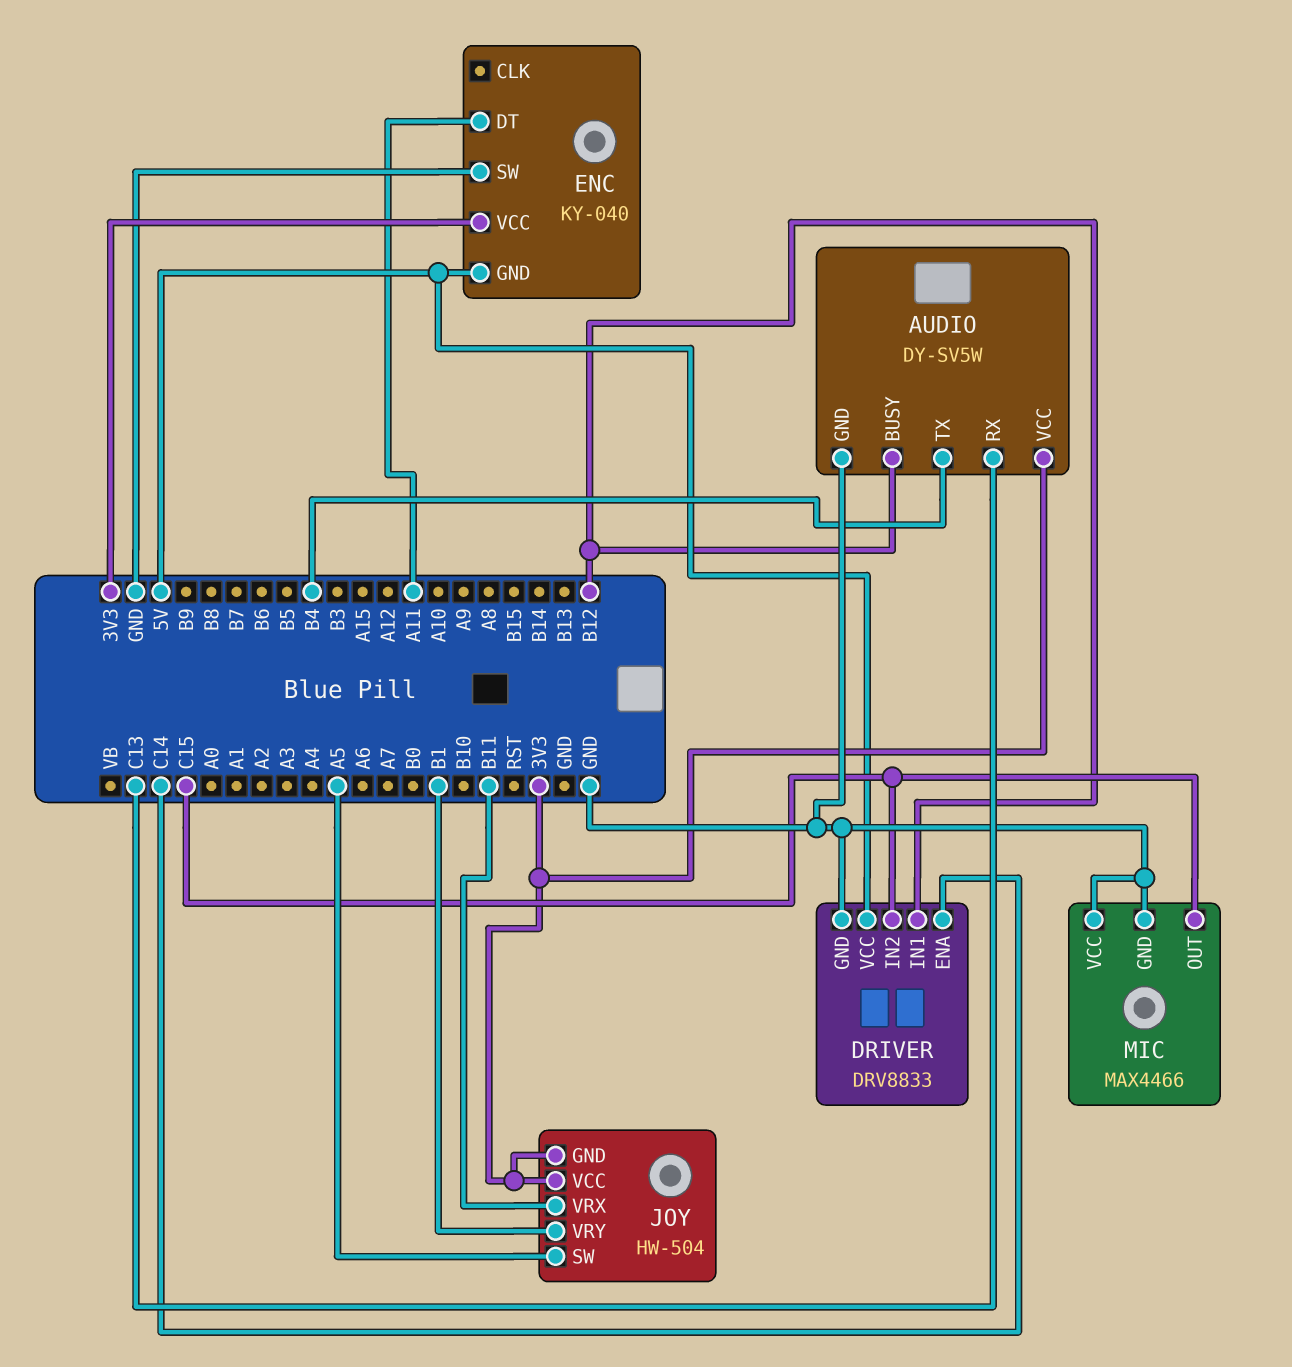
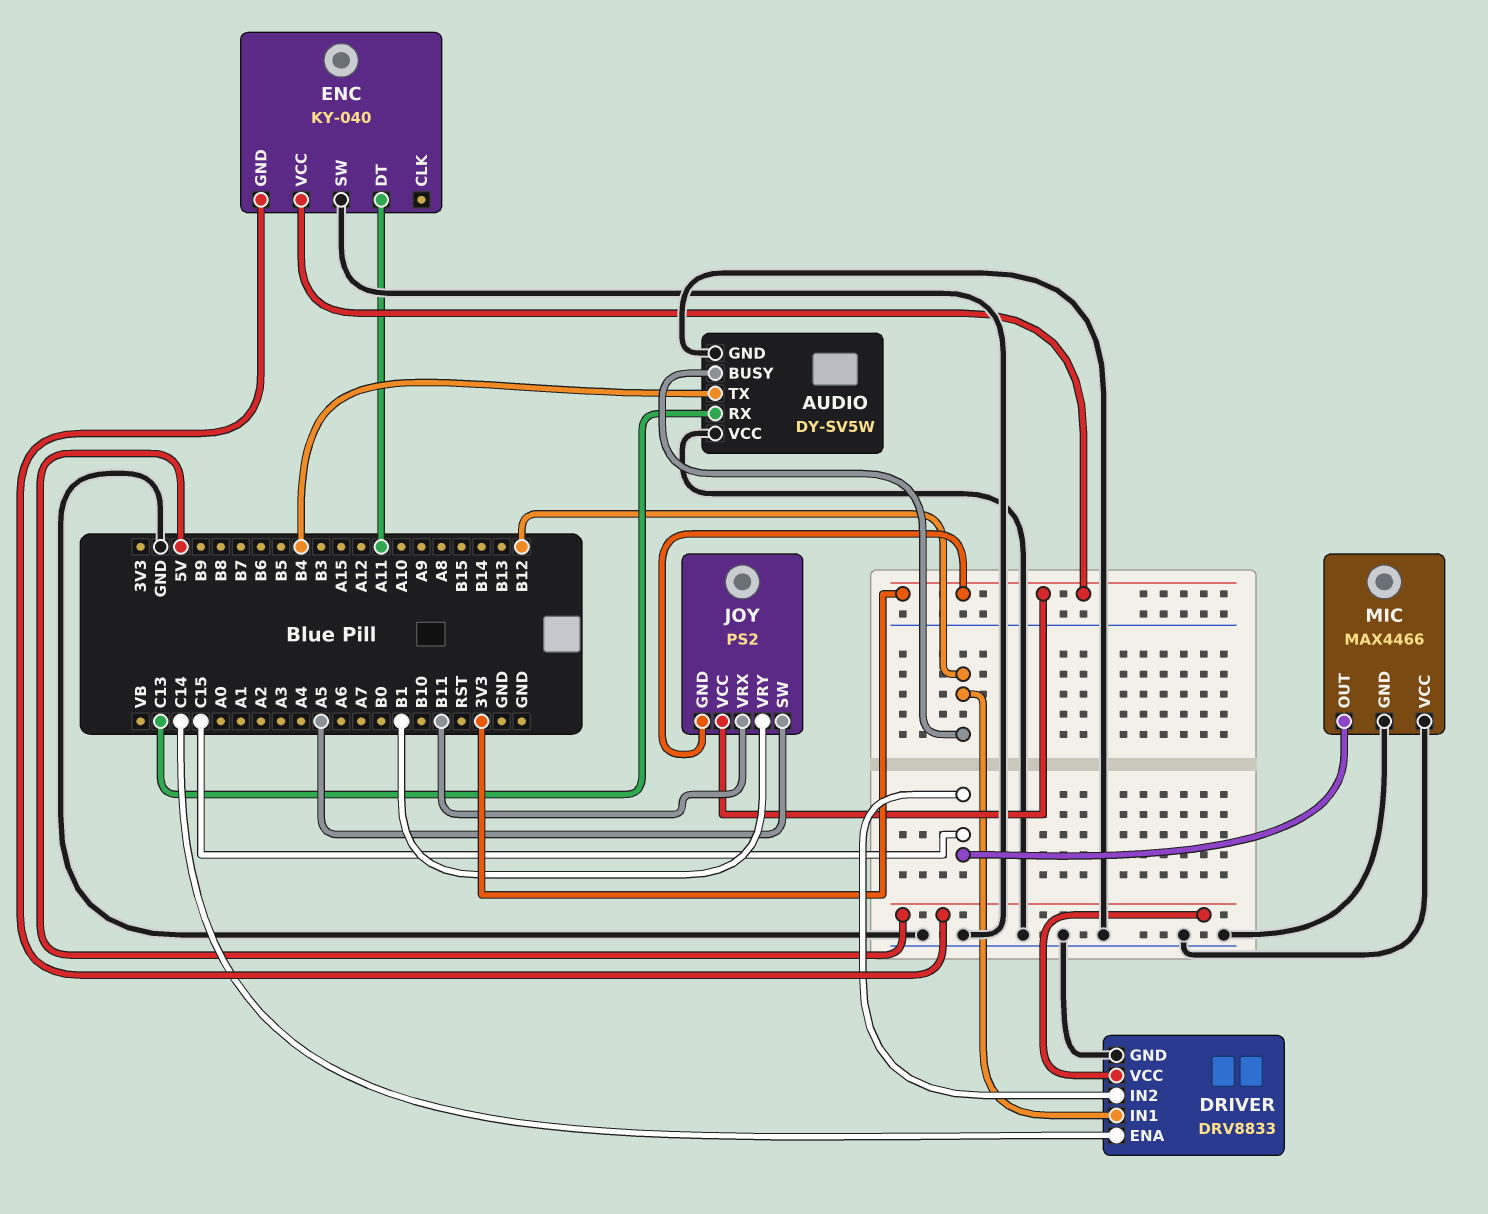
AUDIO pin VCC: 3V3 -> GND
JOY: HW-504 -> PS2

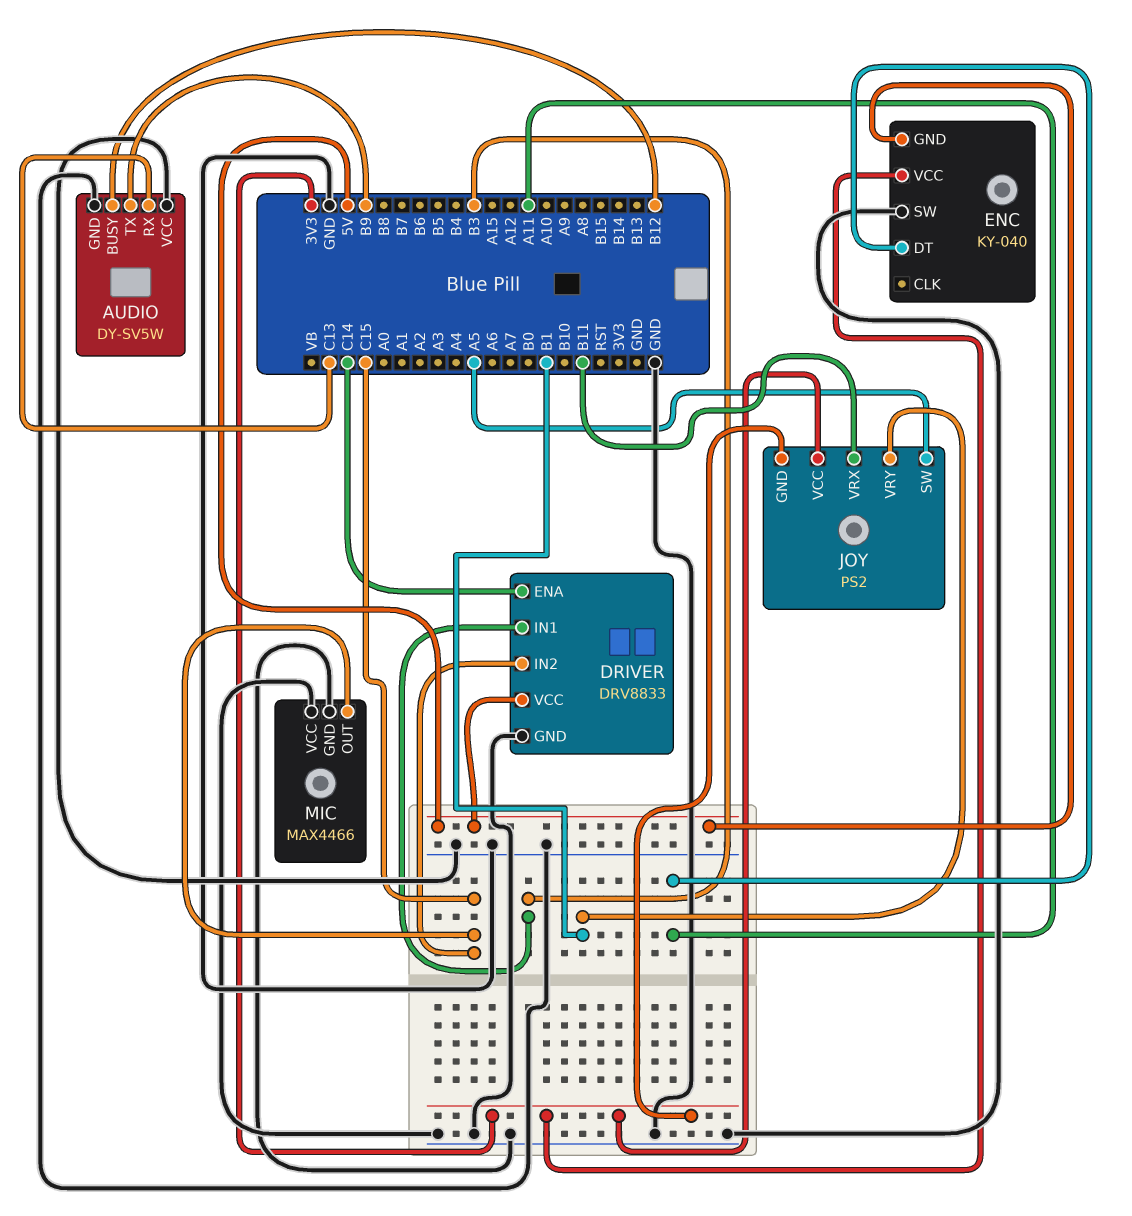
AUDIO pin TX: B4 -> B9
DRIVER pin IN1: B12 -> B3

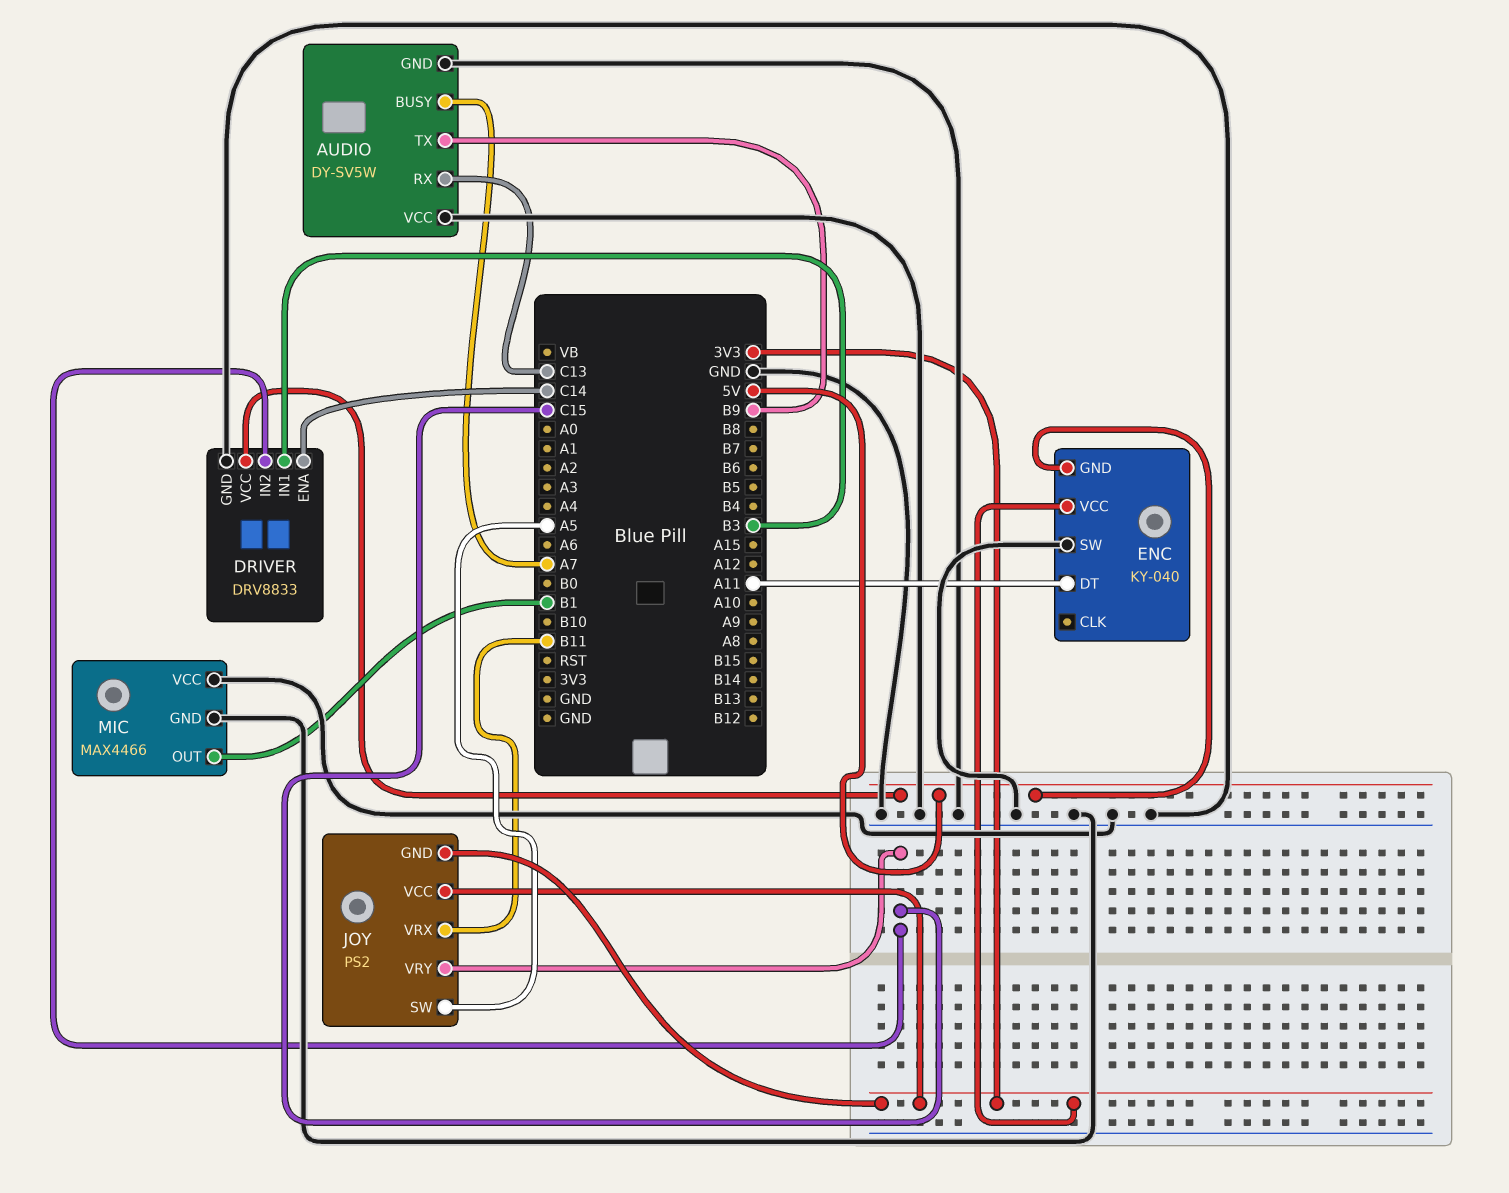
AUDIO pin BUSY: B12 -> A7
JOY pin VRY: B1 -> C15
MIC pin OUT: C15 -> B1

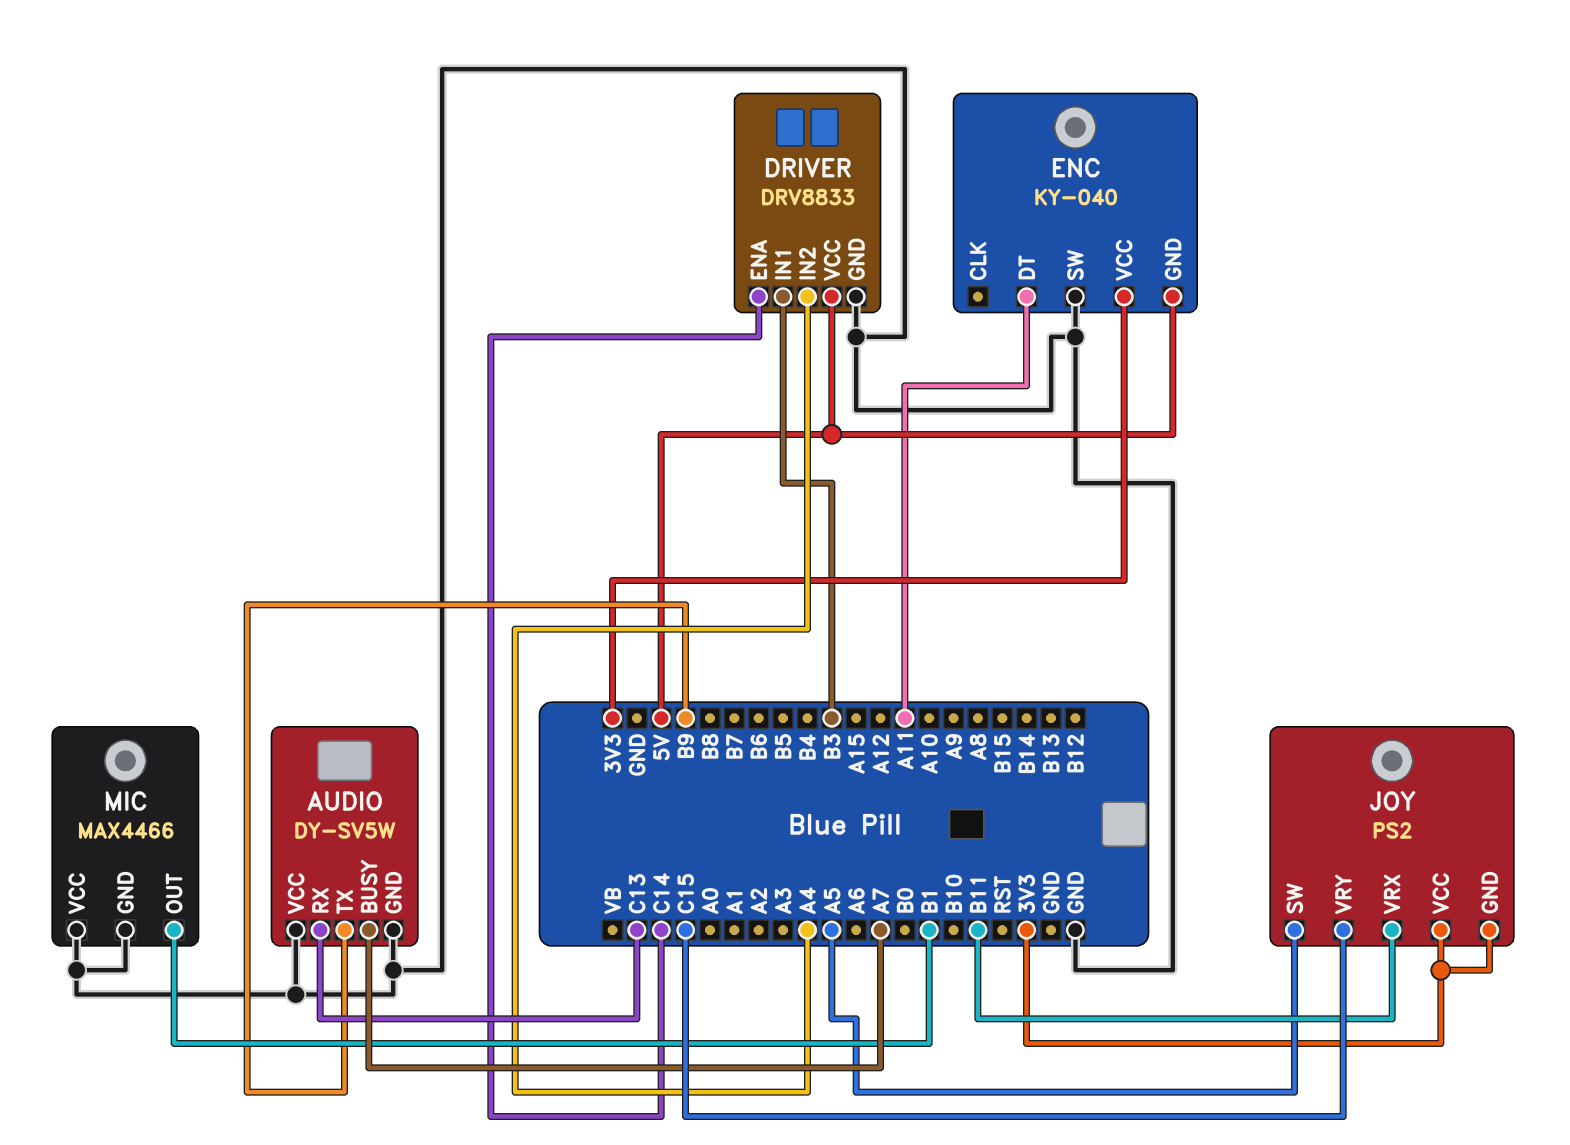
DRIVER pin IN2: C15 -> A4

